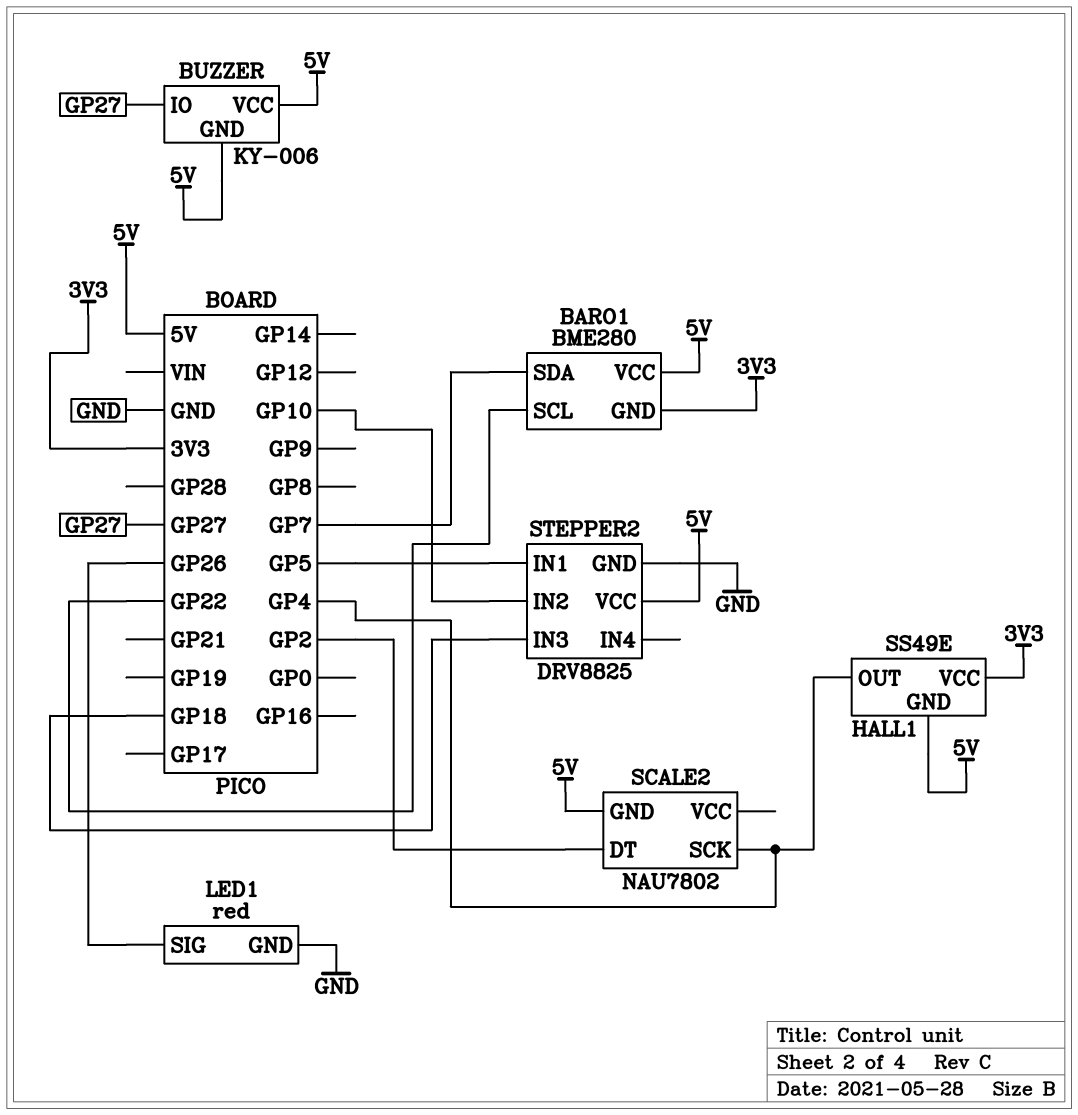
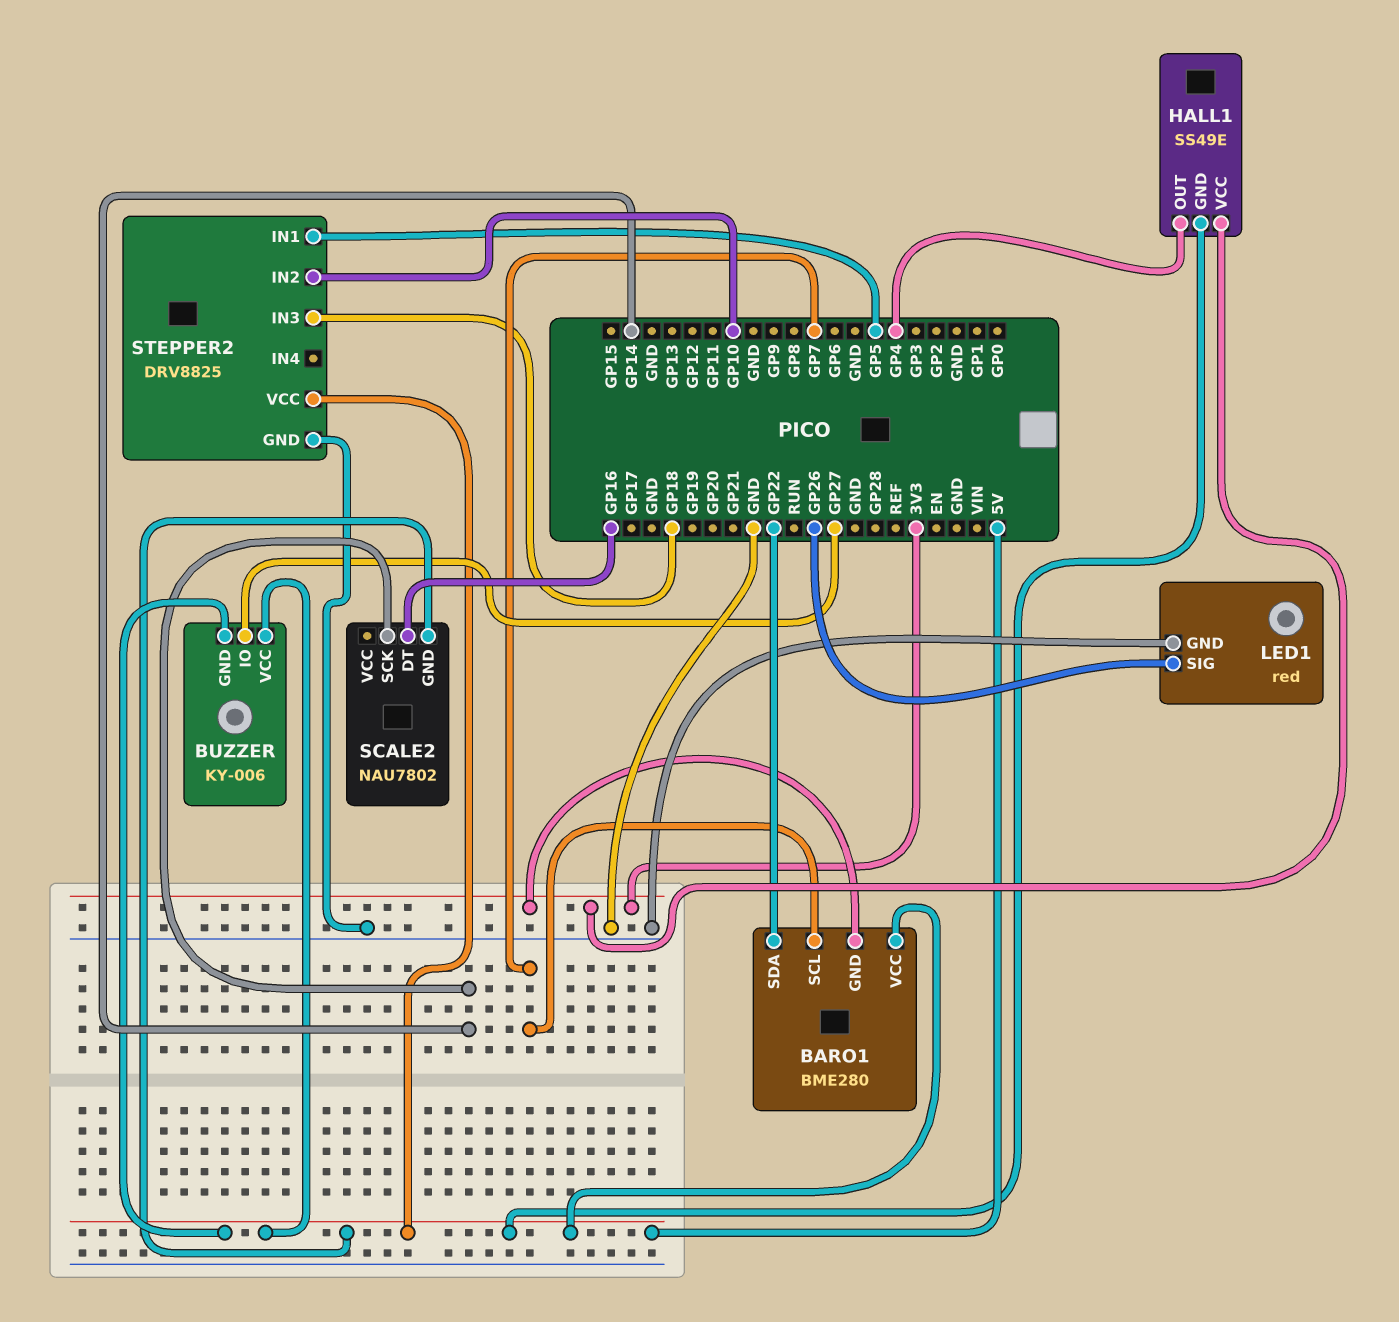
BARO1 pin SCL: GP22 -> GP7
BARO1 pin SDA: GP7 -> GP22
SCALE2 pin DT: GP2 -> GP16
SCALE2 pin SCK: GP4 -> GP14

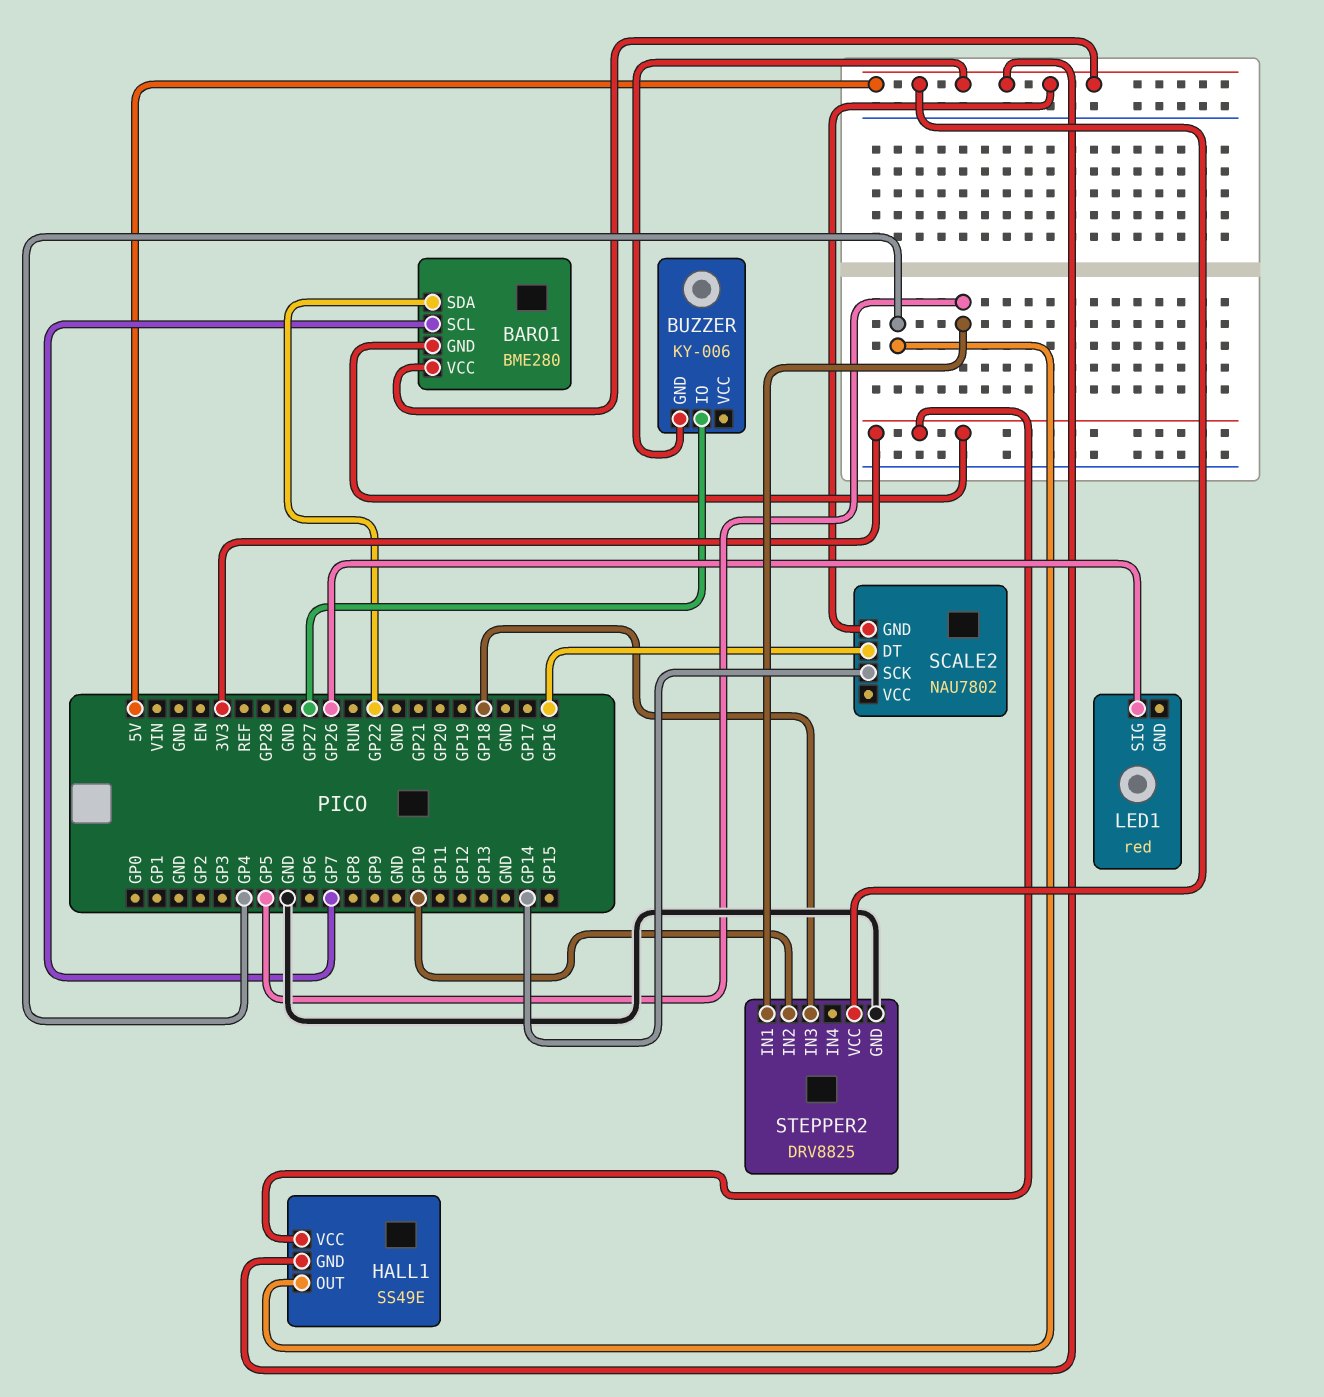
BUZZER pin VCC: 5V -> none
LED1 pin GND: GND -> none

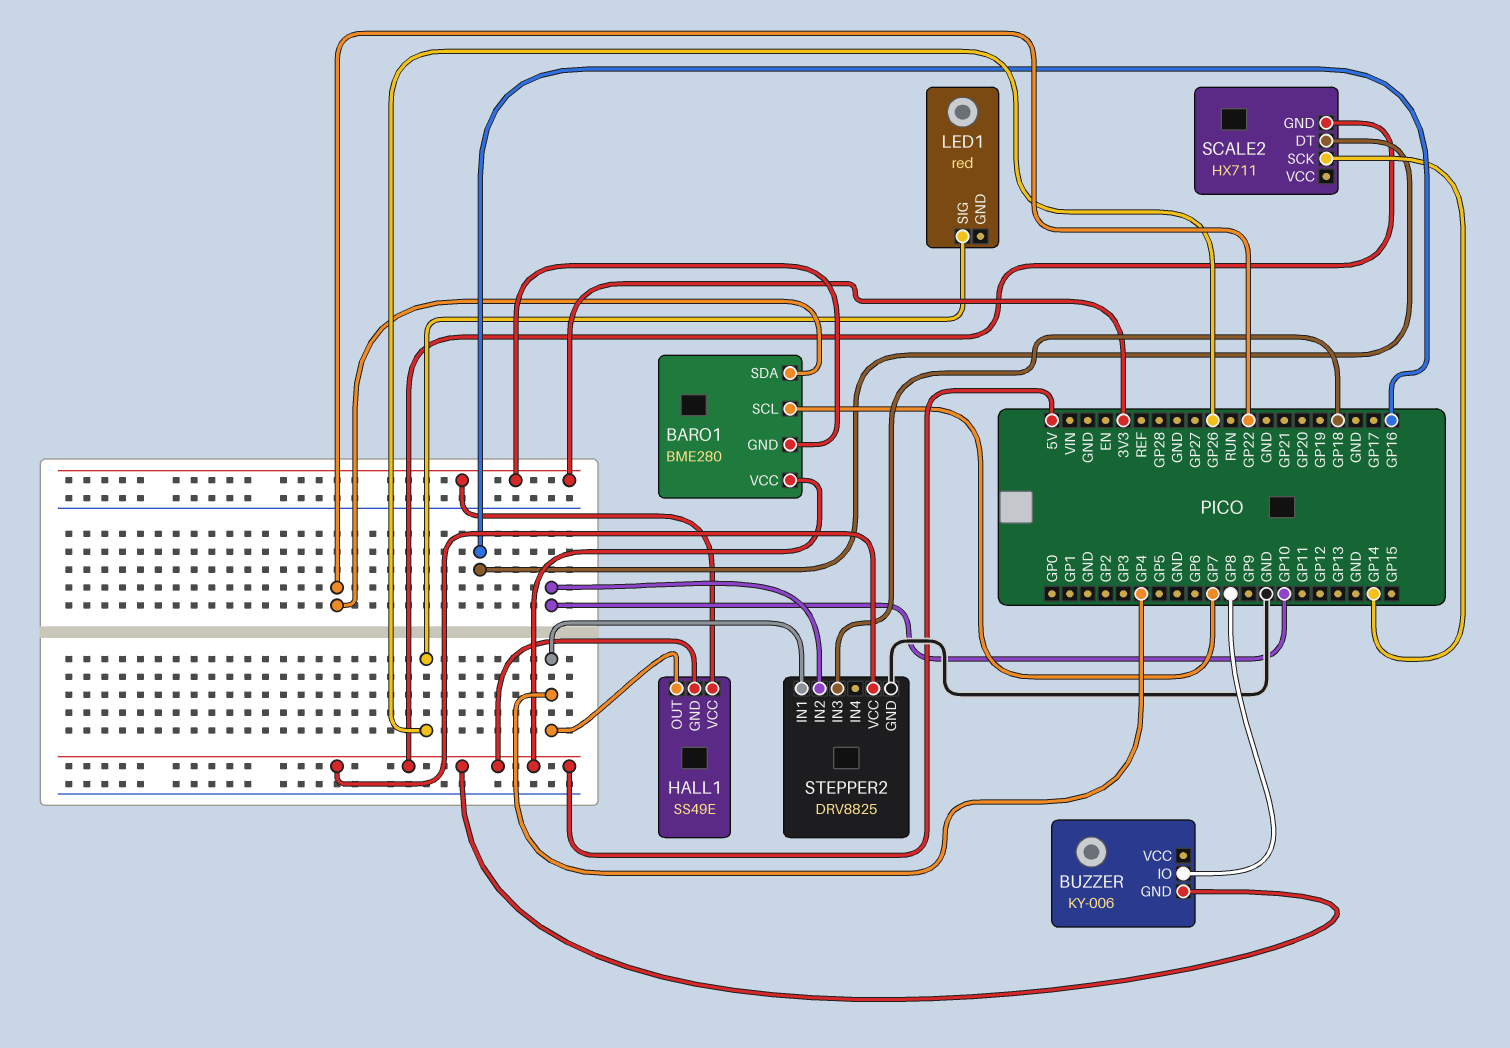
BUZZER pin IO: GP27 -> GP8
SCALE2: NAU7802 -> HX711
STEPPER2 pin IN1: GP5 -> GP4

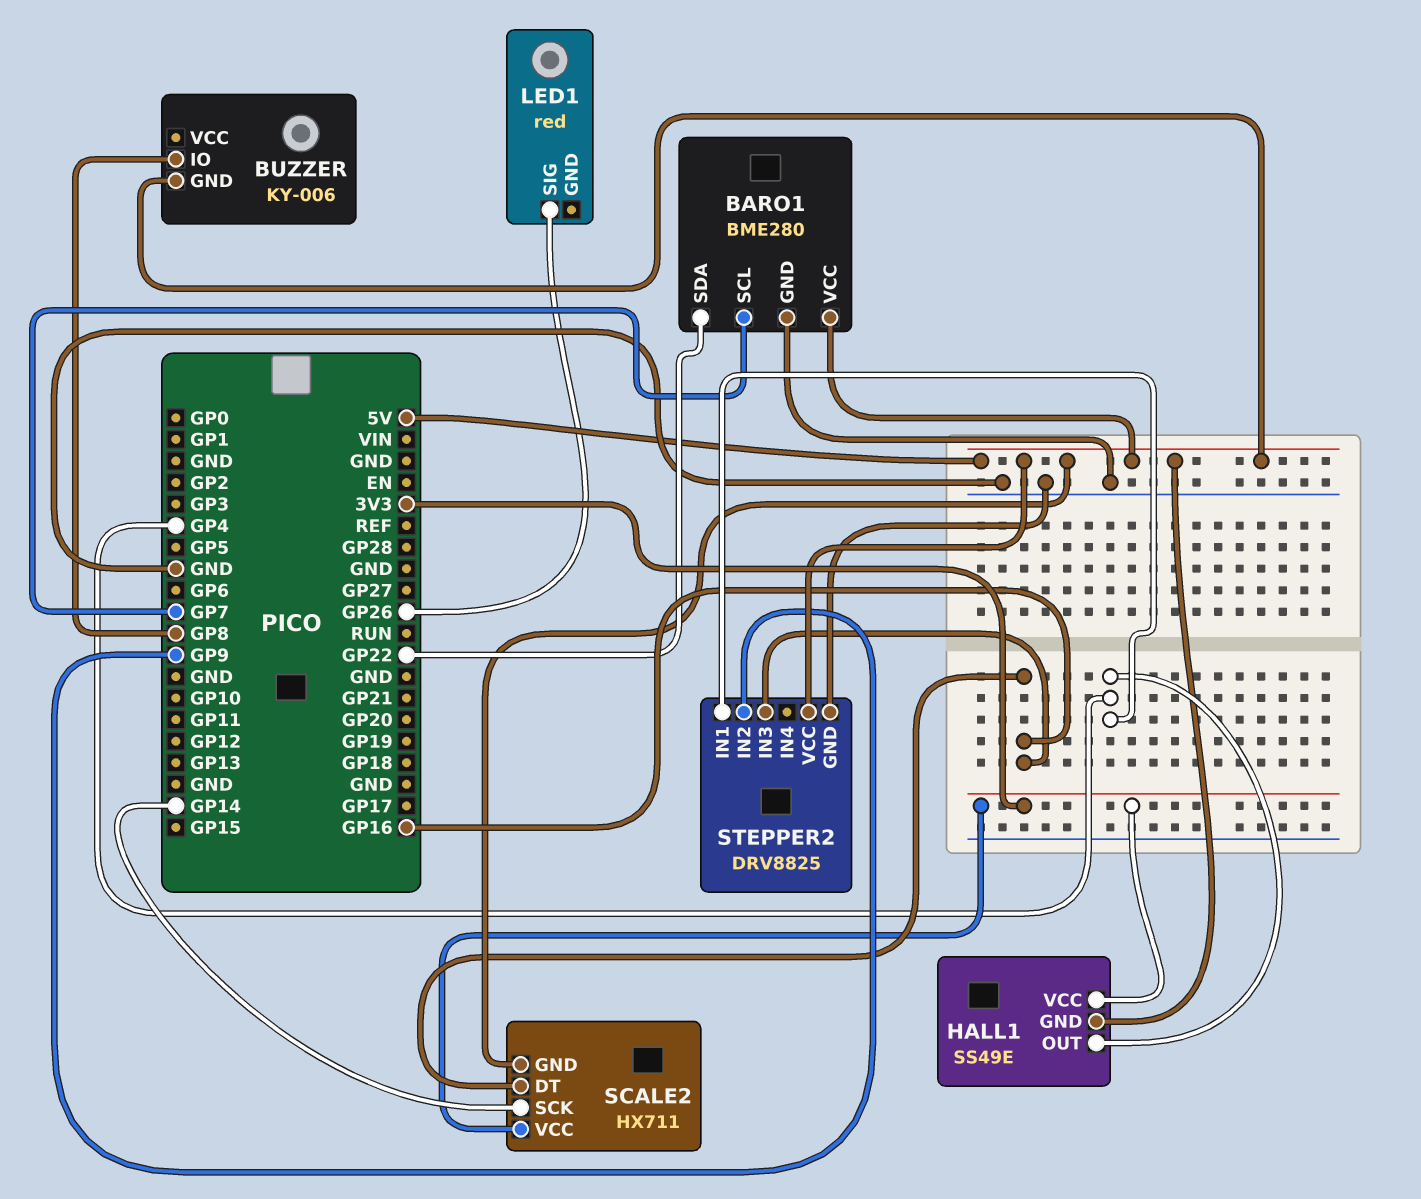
BARO1 pin GND: 3V3 -> GND
SCALE2 pin VCC: none -> 3V3
STEPPER2 pin IN2: GP10 -> GP9
STEPPER2 pin IN3: GP18 -> GP16

